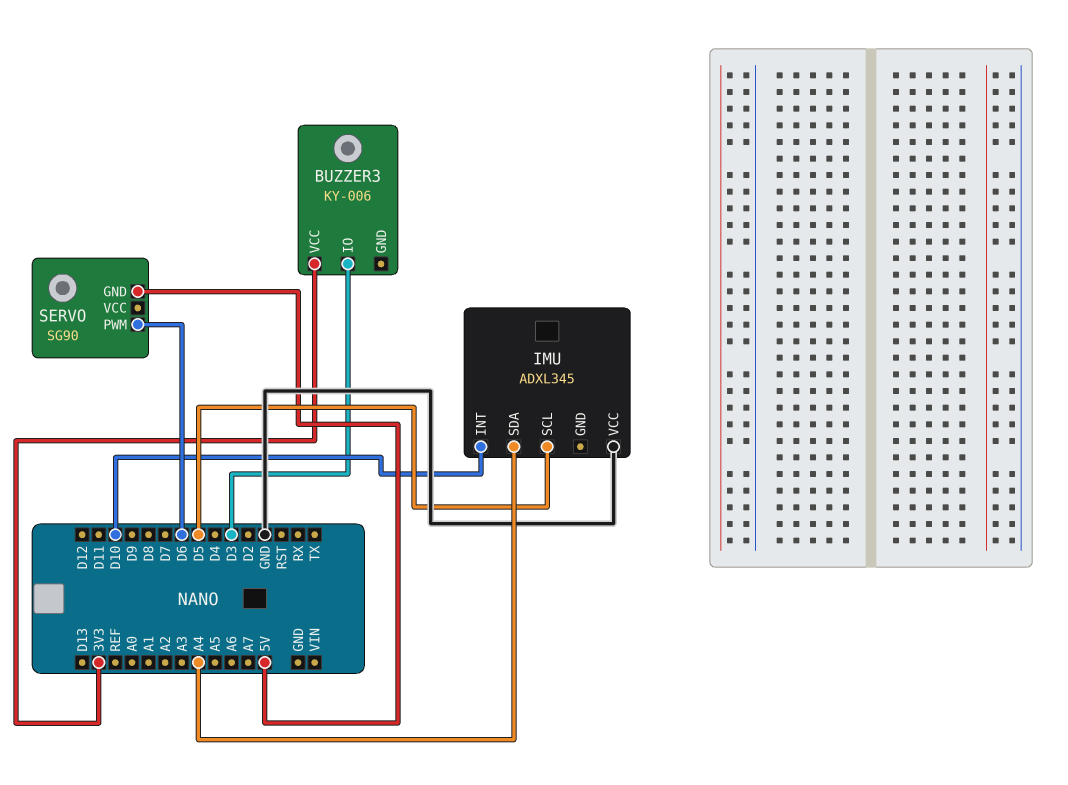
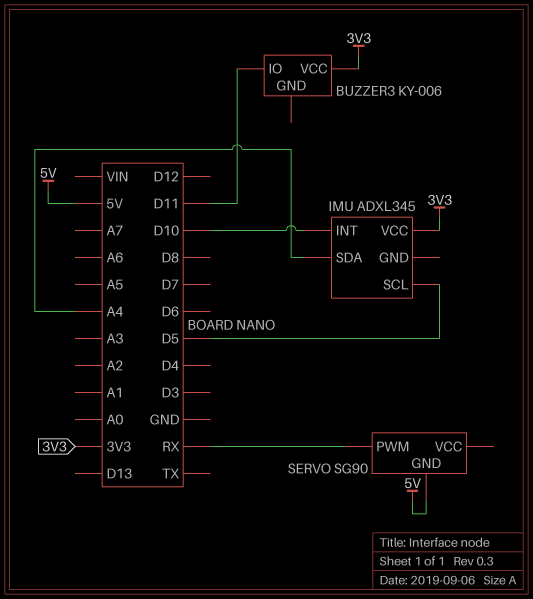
BUZZER3 pin IO: D3 -> D11
IMU pin VCC: GND -> 3V3
SERVO pin PWM: D6 -> RX

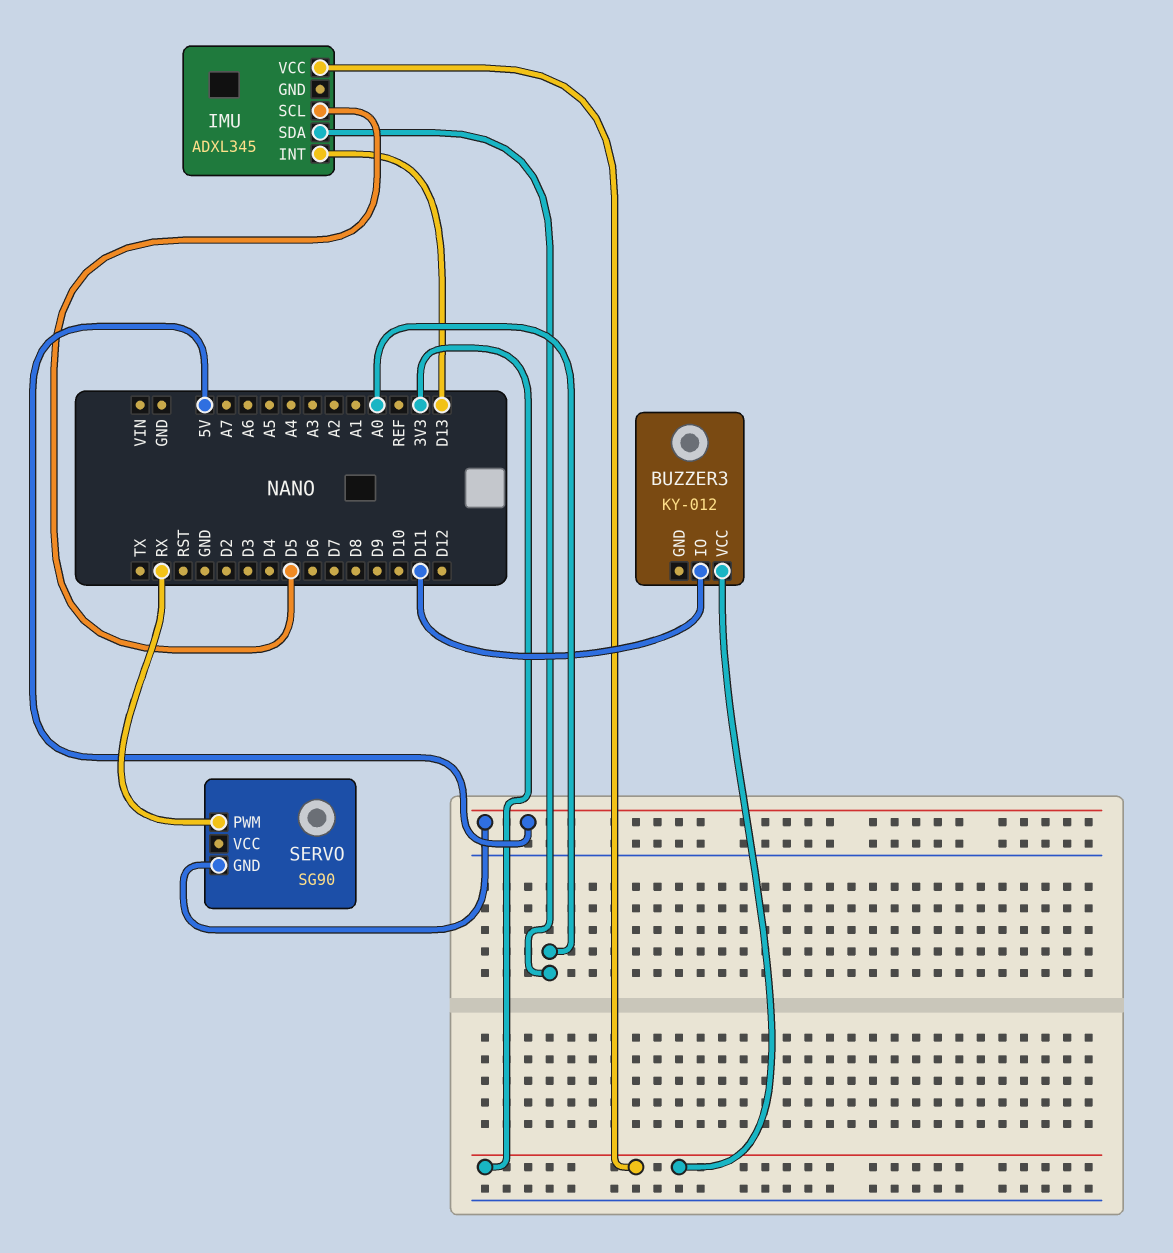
BUZZER3: KY-006 -> KY-012
IMU pin INT: D10 -> D13
IMU pin SDA: A4 -> A0

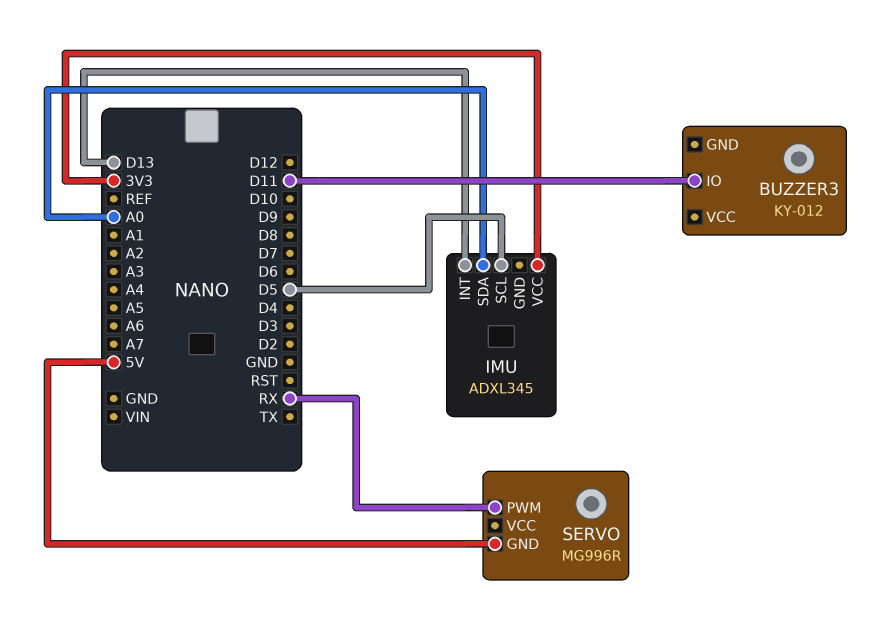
BUZZER3 pin VCC: 3V3 -> none
SERVO: SG90 -> MG996R

